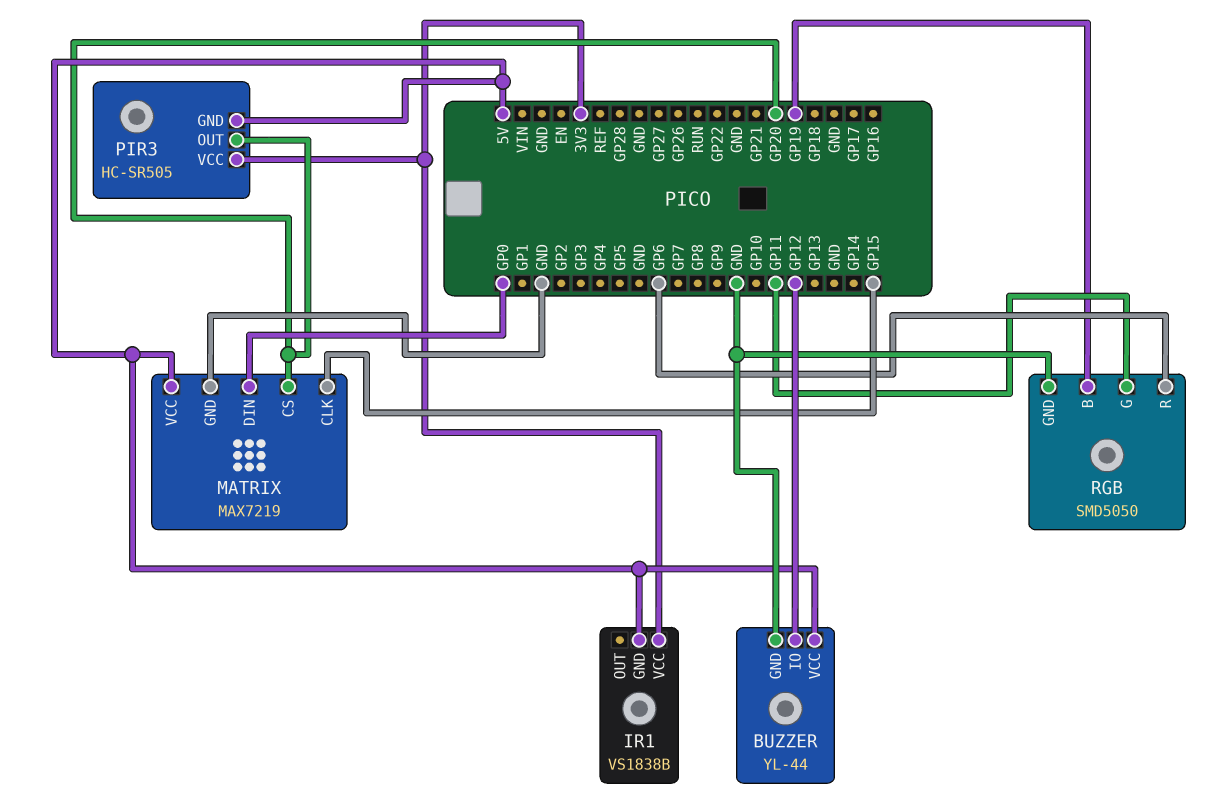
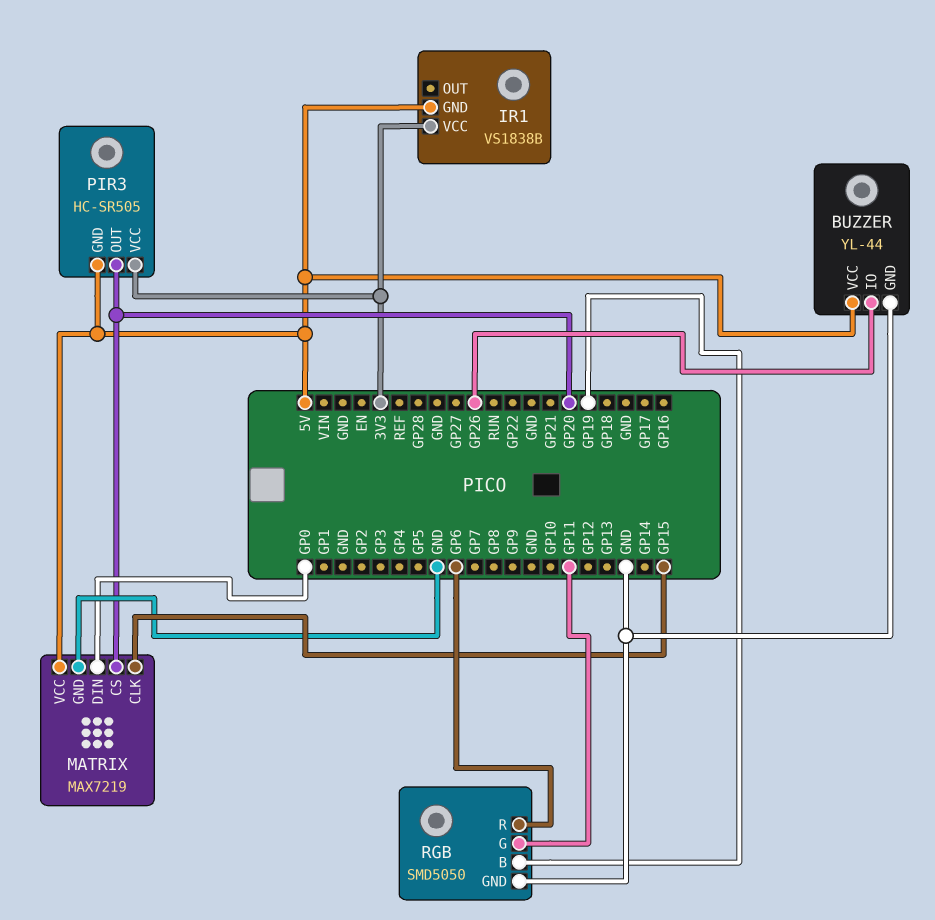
BUZZER pin IO: GP12 -> GP26

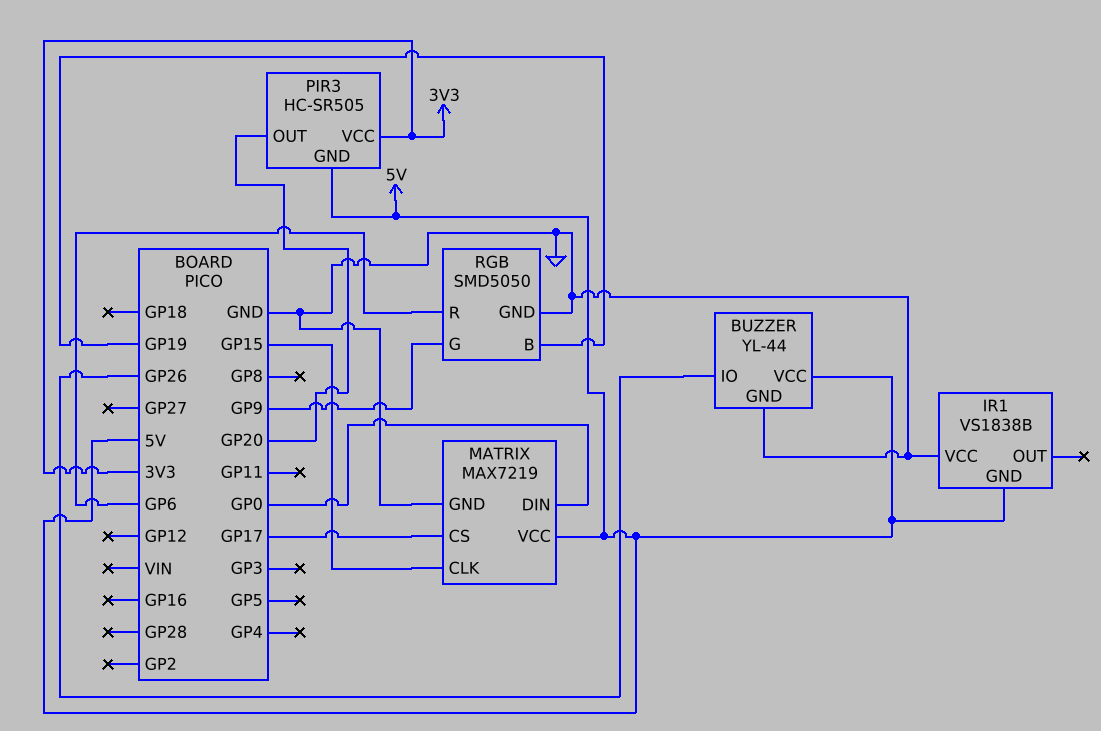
IR1 pin VCC: 3V3 -> GND
MATRIX pin CS: GP20 -> GP17
RGB pin G: GP11 -> GP9

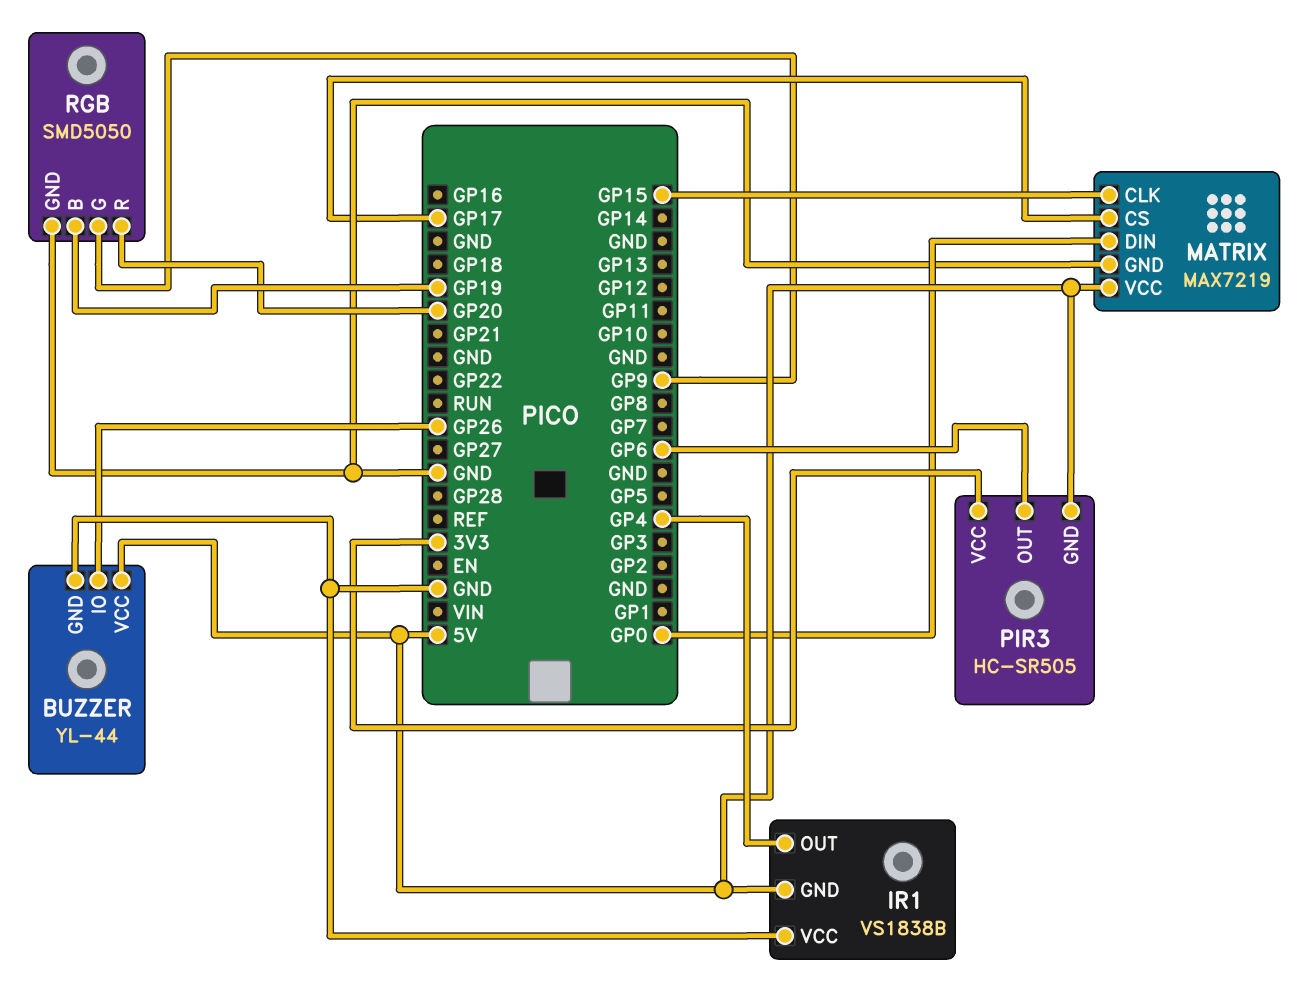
IR1 pin OUT: none -> GP4
PIR3 pin OUT: GP20 -> GP6
RGB pin R: GP6 -> GP20

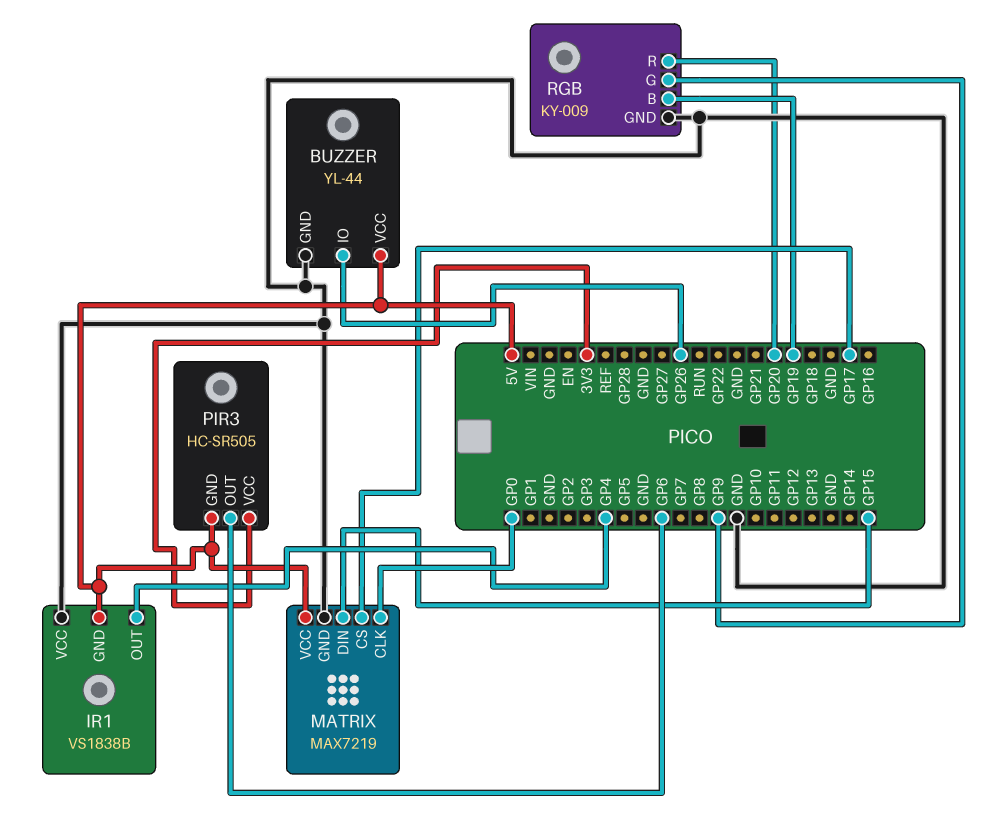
MATRIX pin CLK: GP15 -> GP0
MATRIX pin DIN: GP0 -> GP15
RGB: SMD5050 -> KY-009

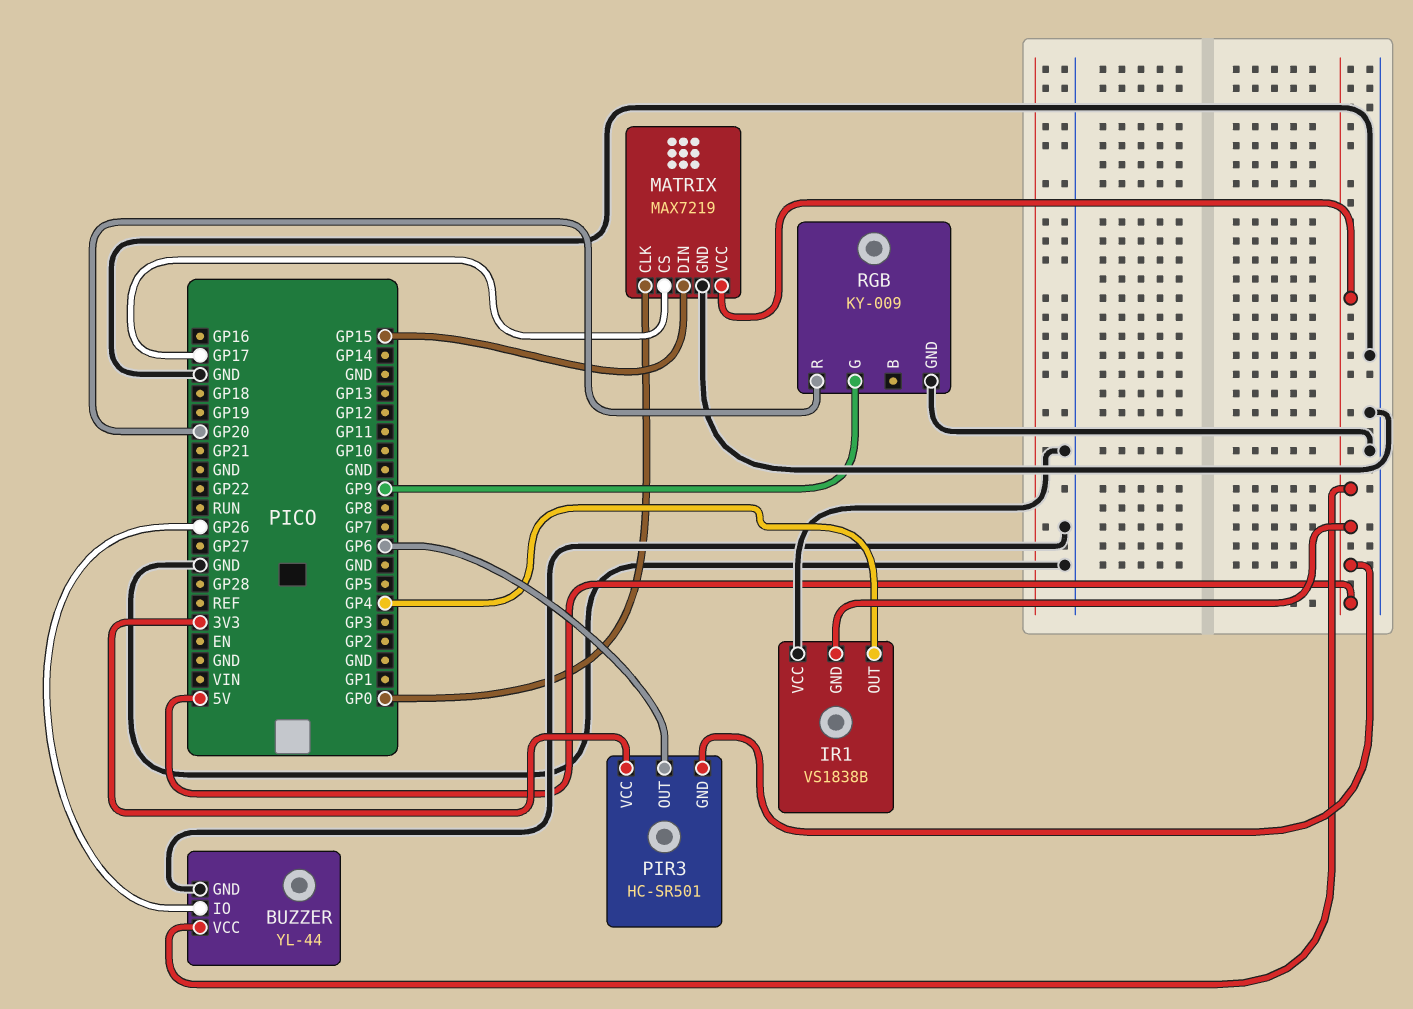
PIR3: HC-SR505 -> HC-SR501
RGB pin B: GP19 -> none

